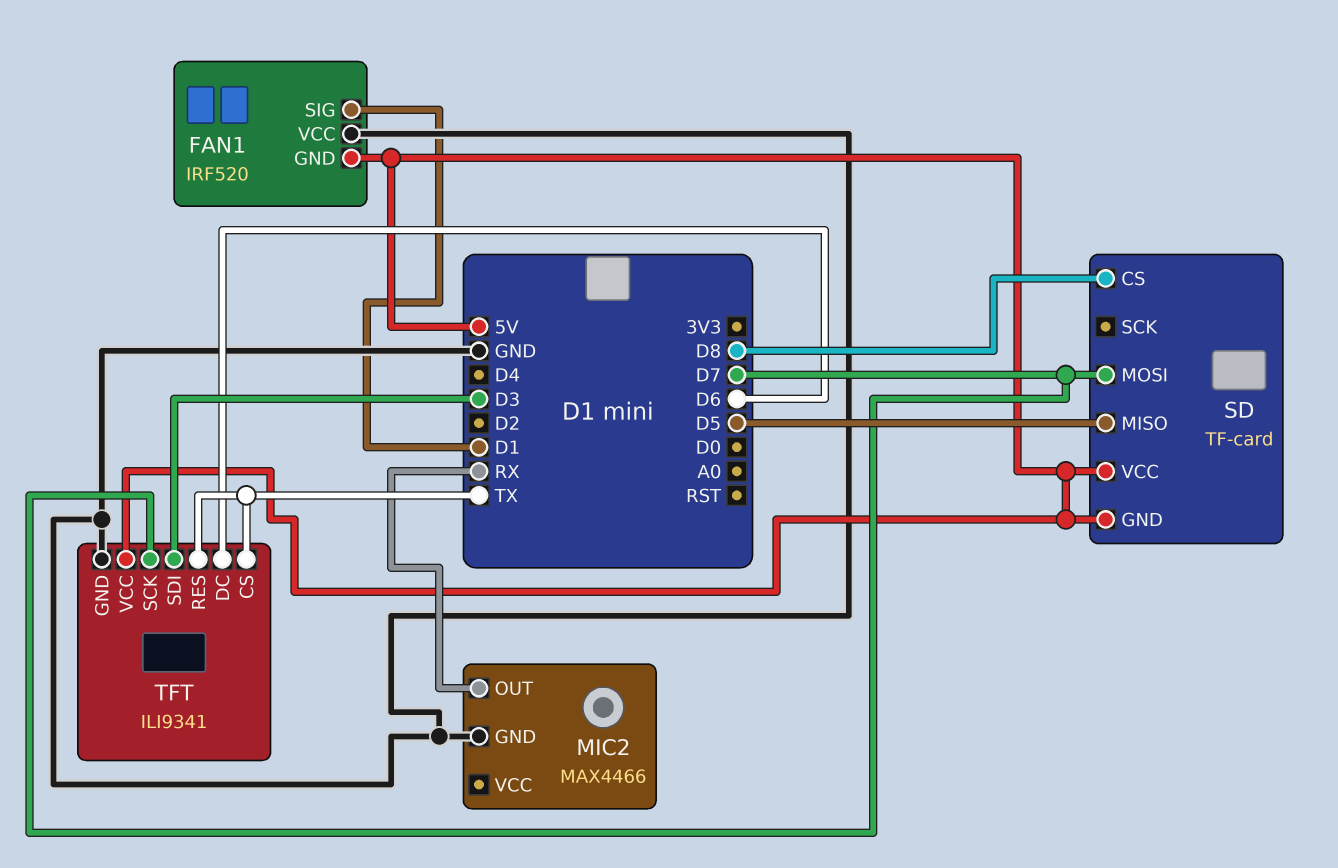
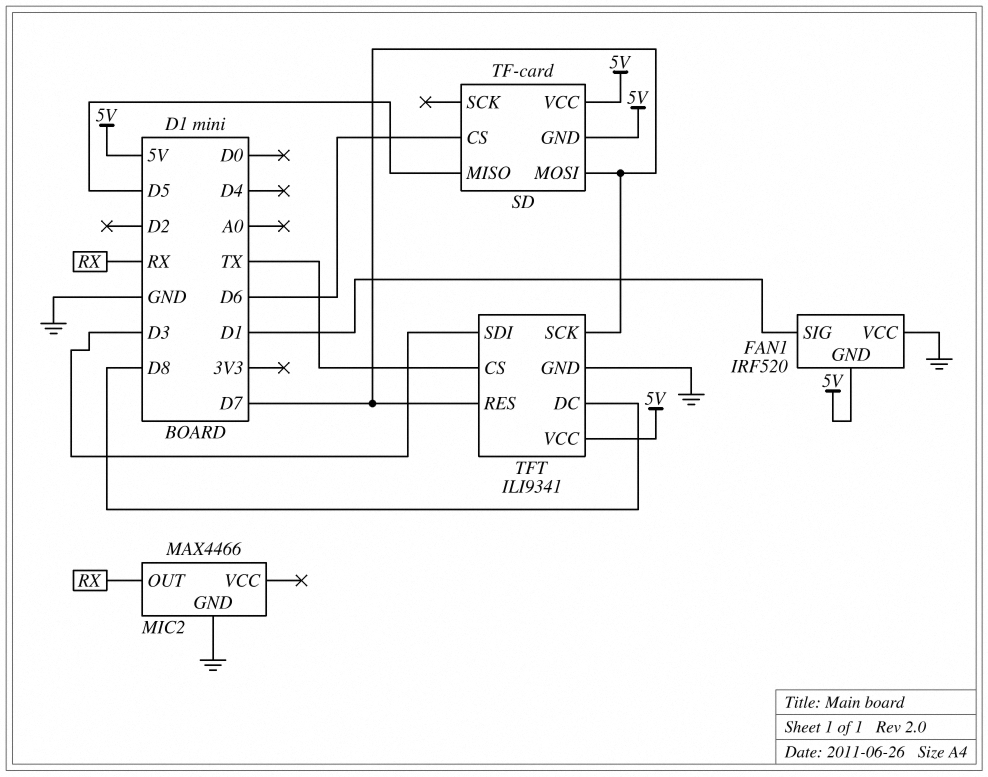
SD pin CS: D8 -> D6
TFT pin DC: D6 -> D8
TFT pin RES: TX -> D7

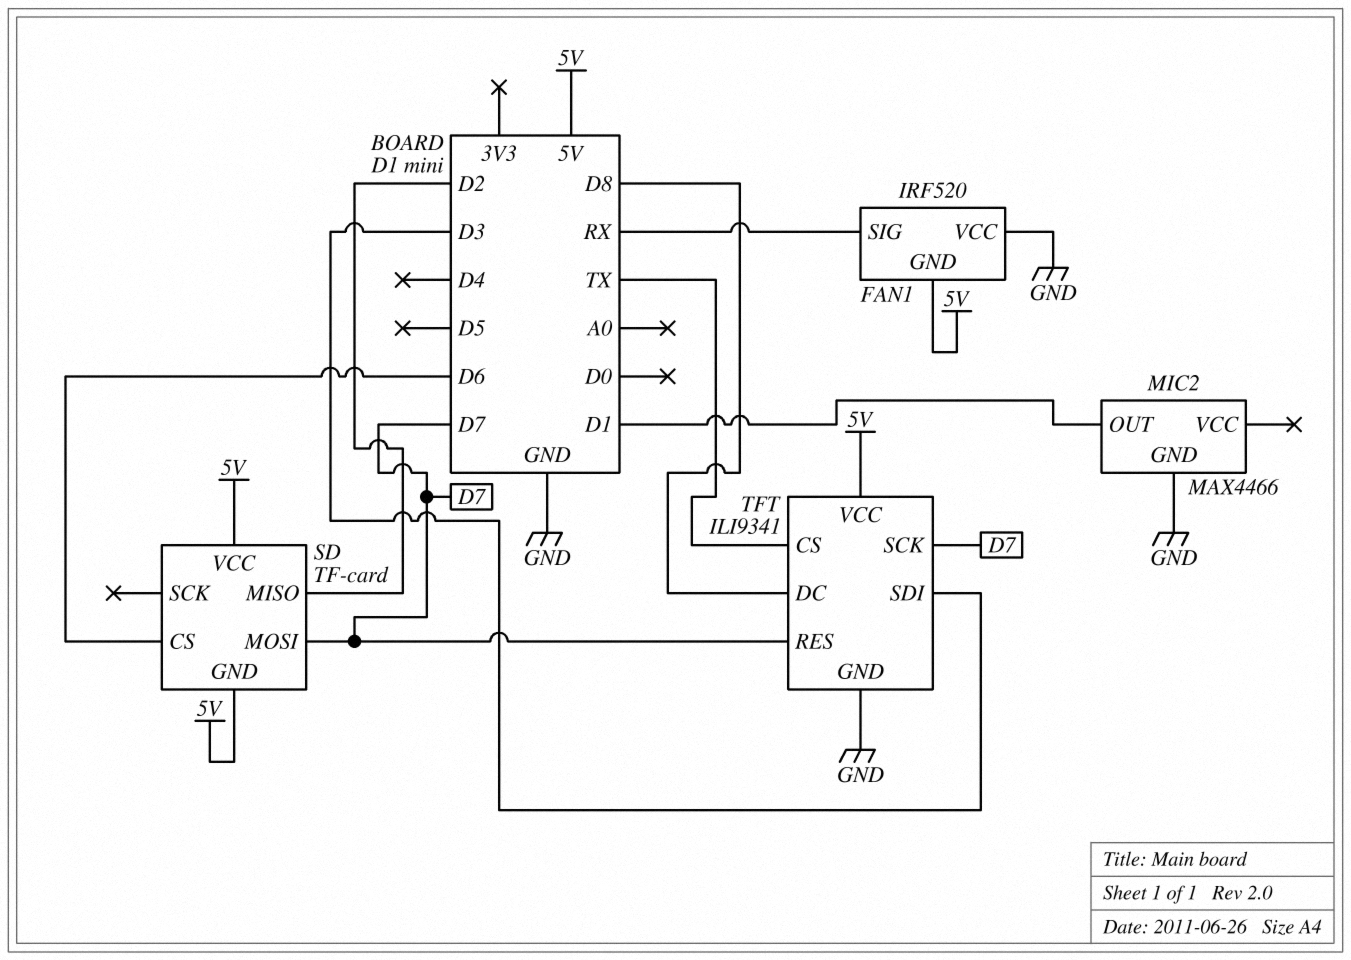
FAN1 pin SIG: D1 -> RX
MIC2 pin OUT: RX -> D1
SD pin MISO: D5 -> D2

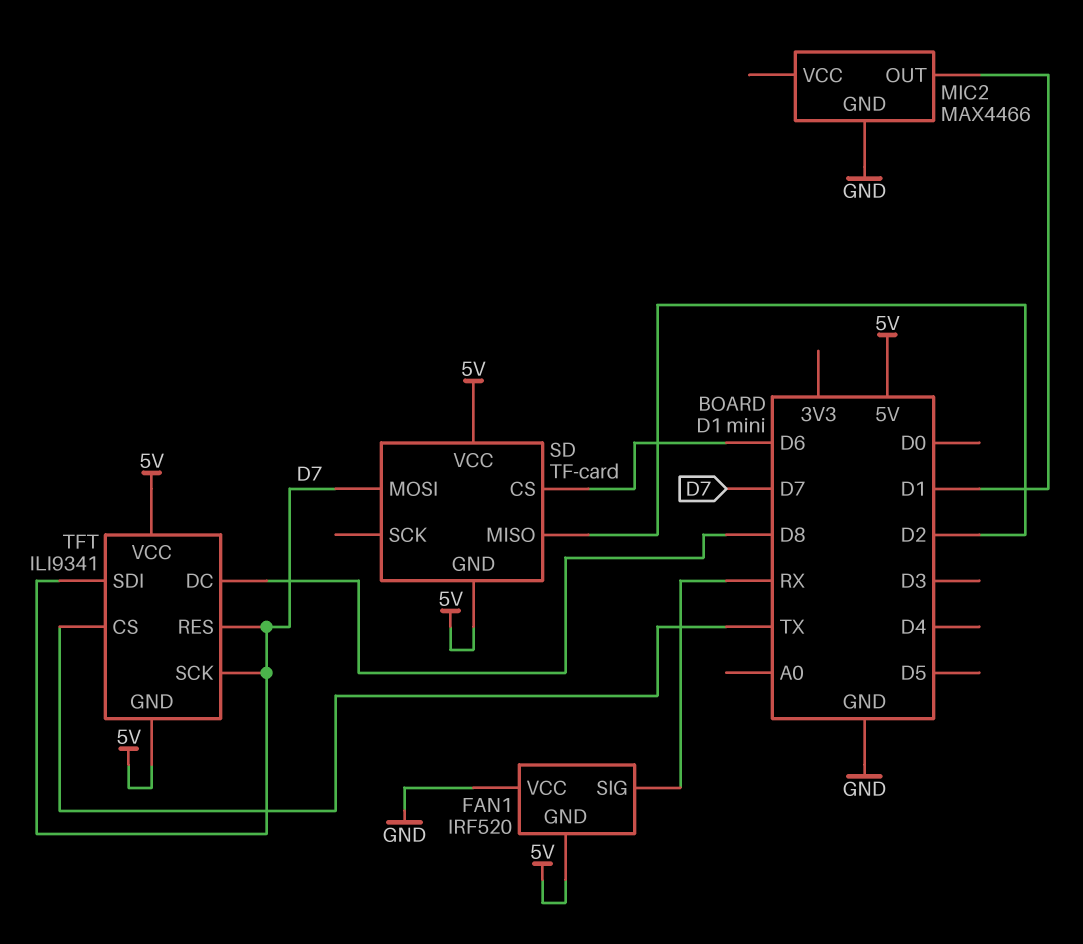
TFT pin GND: GND -> 5V
TFT pin SDI: D3 -> D7

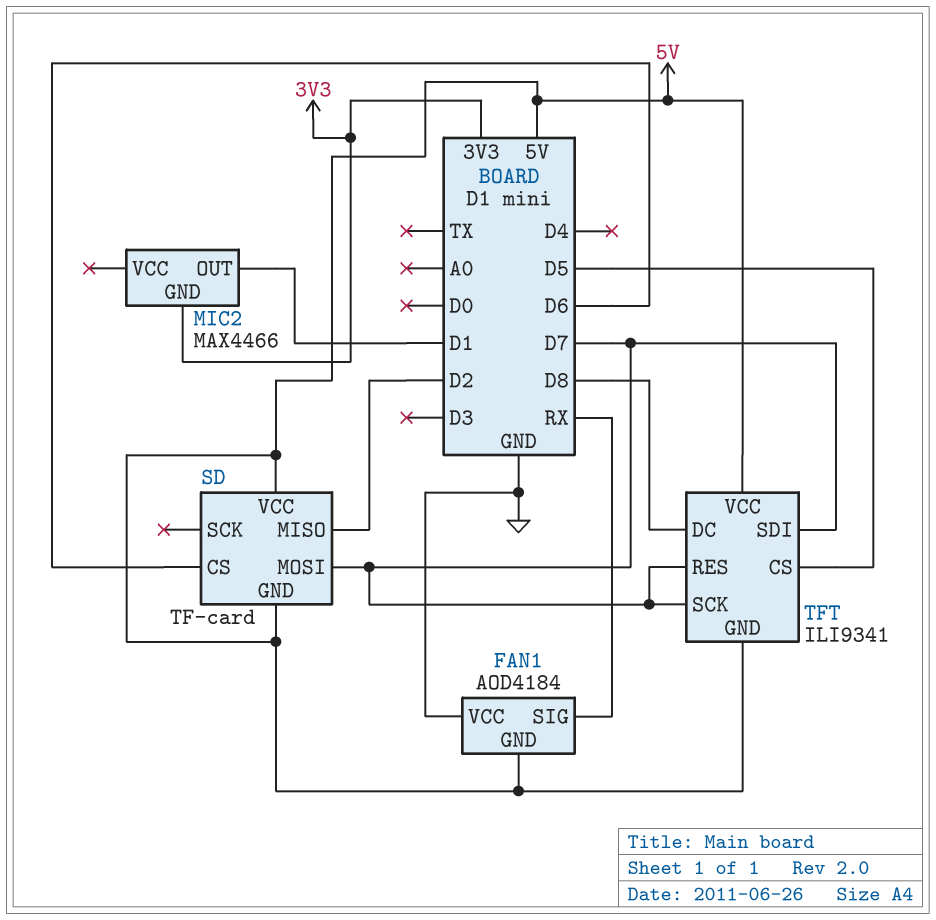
FAN1: IRF520 -> AOD4184
MIC2 pin GND: GND -> 3V3
TFT pin CS: TX -> D5

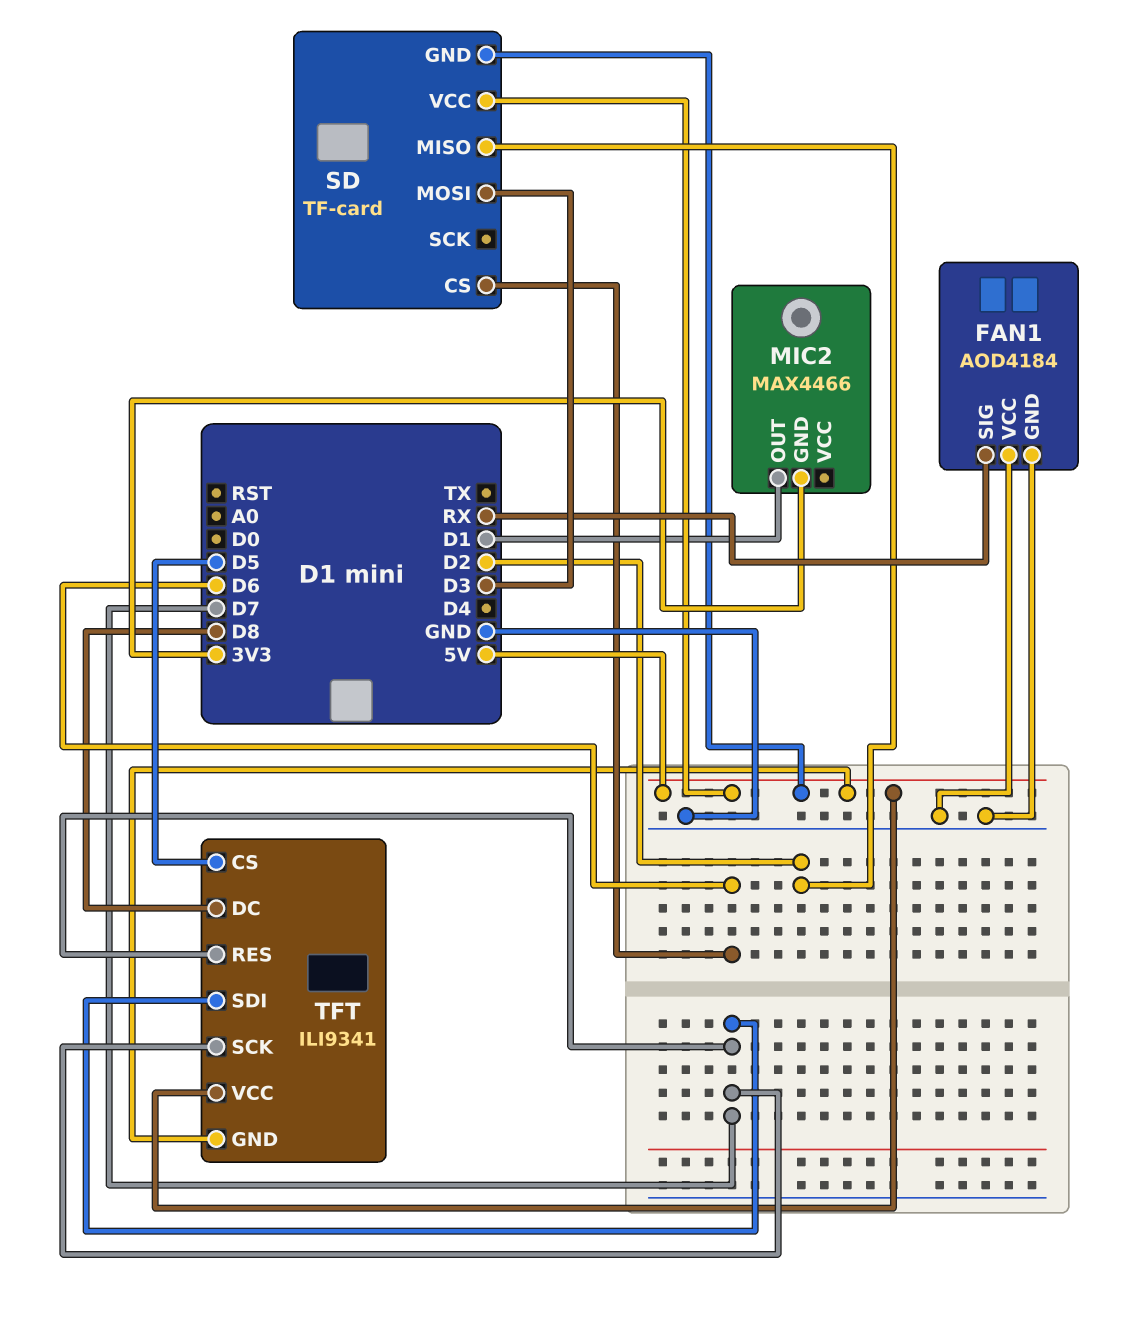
FAN1 pin GND: 5V -> GND
SD pin MOSI: D7 -> D3

